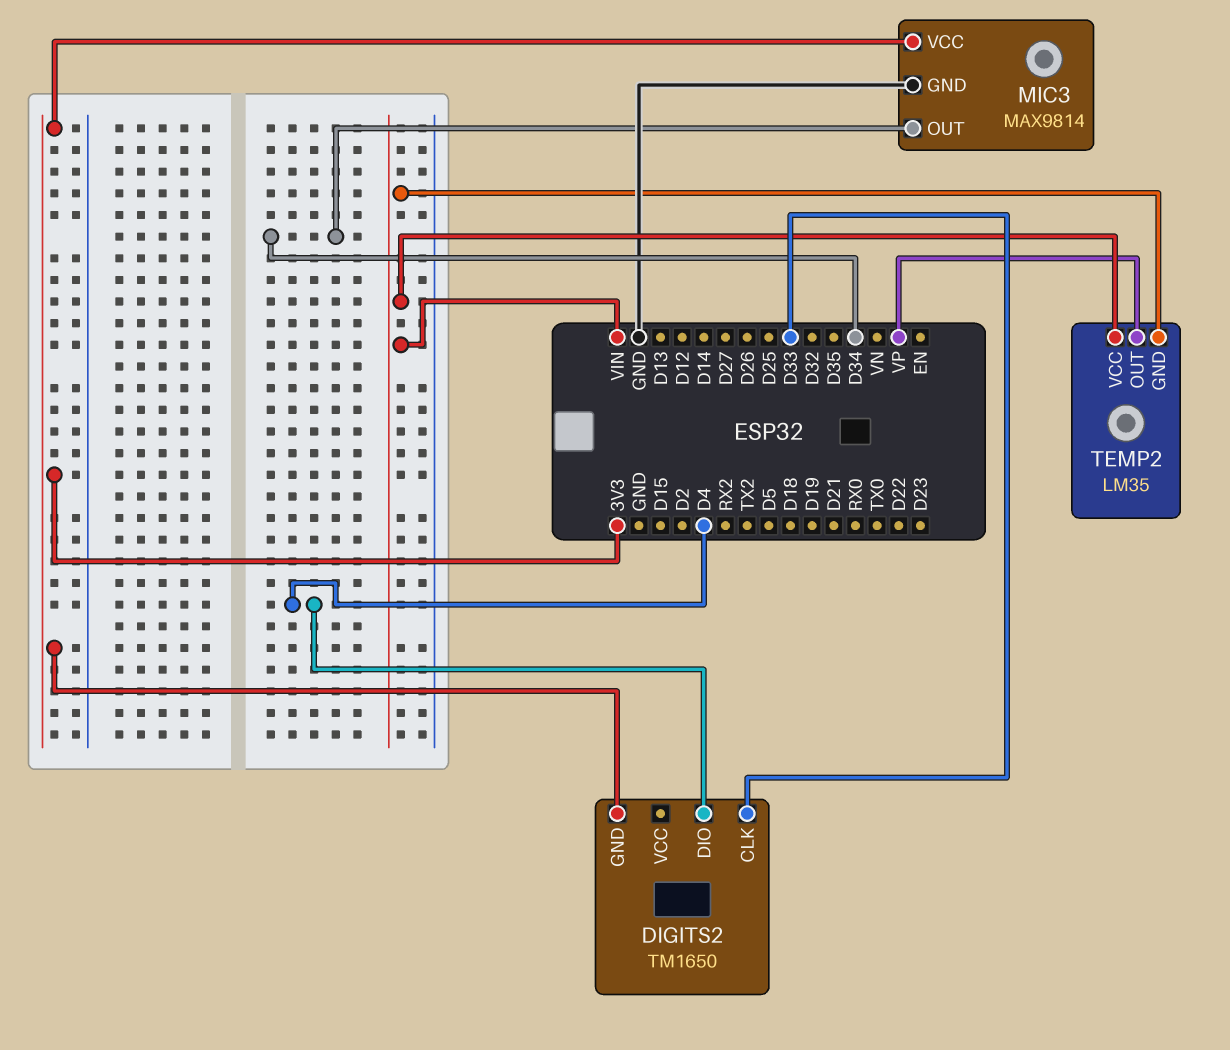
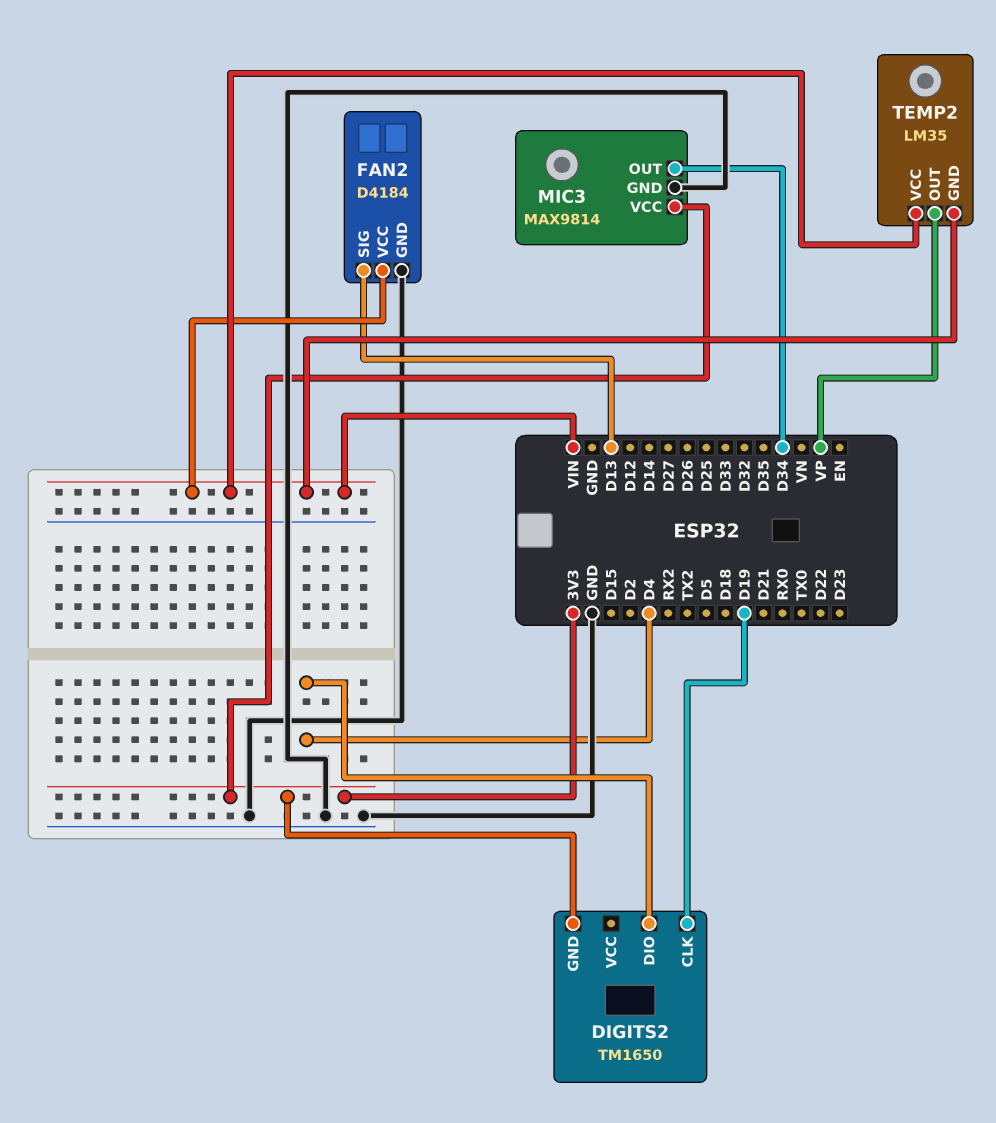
DIGITS2 pin CLK: D33 -> D19
FAN2: none -> D4184
FAN2 pin GND: none -> GND
FAN2 pin SIG: none -> D13
FAN2 pin VCC: none -> VIN

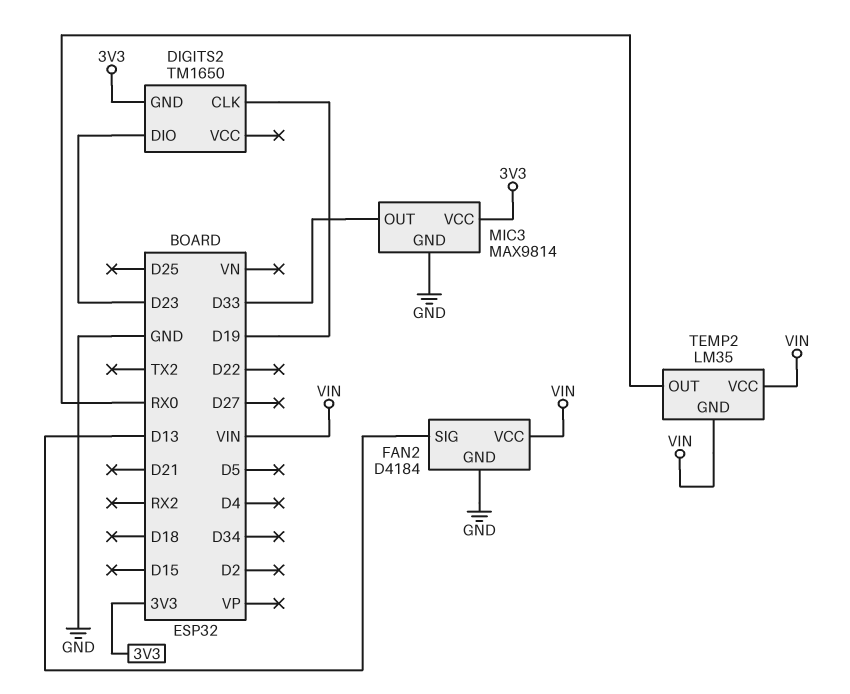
DIGITS2 pin DIO: D4 -> D23
MIC3 pin OUT: D34 -> D33
TEMP2 pin OUT: VP -> RX0

